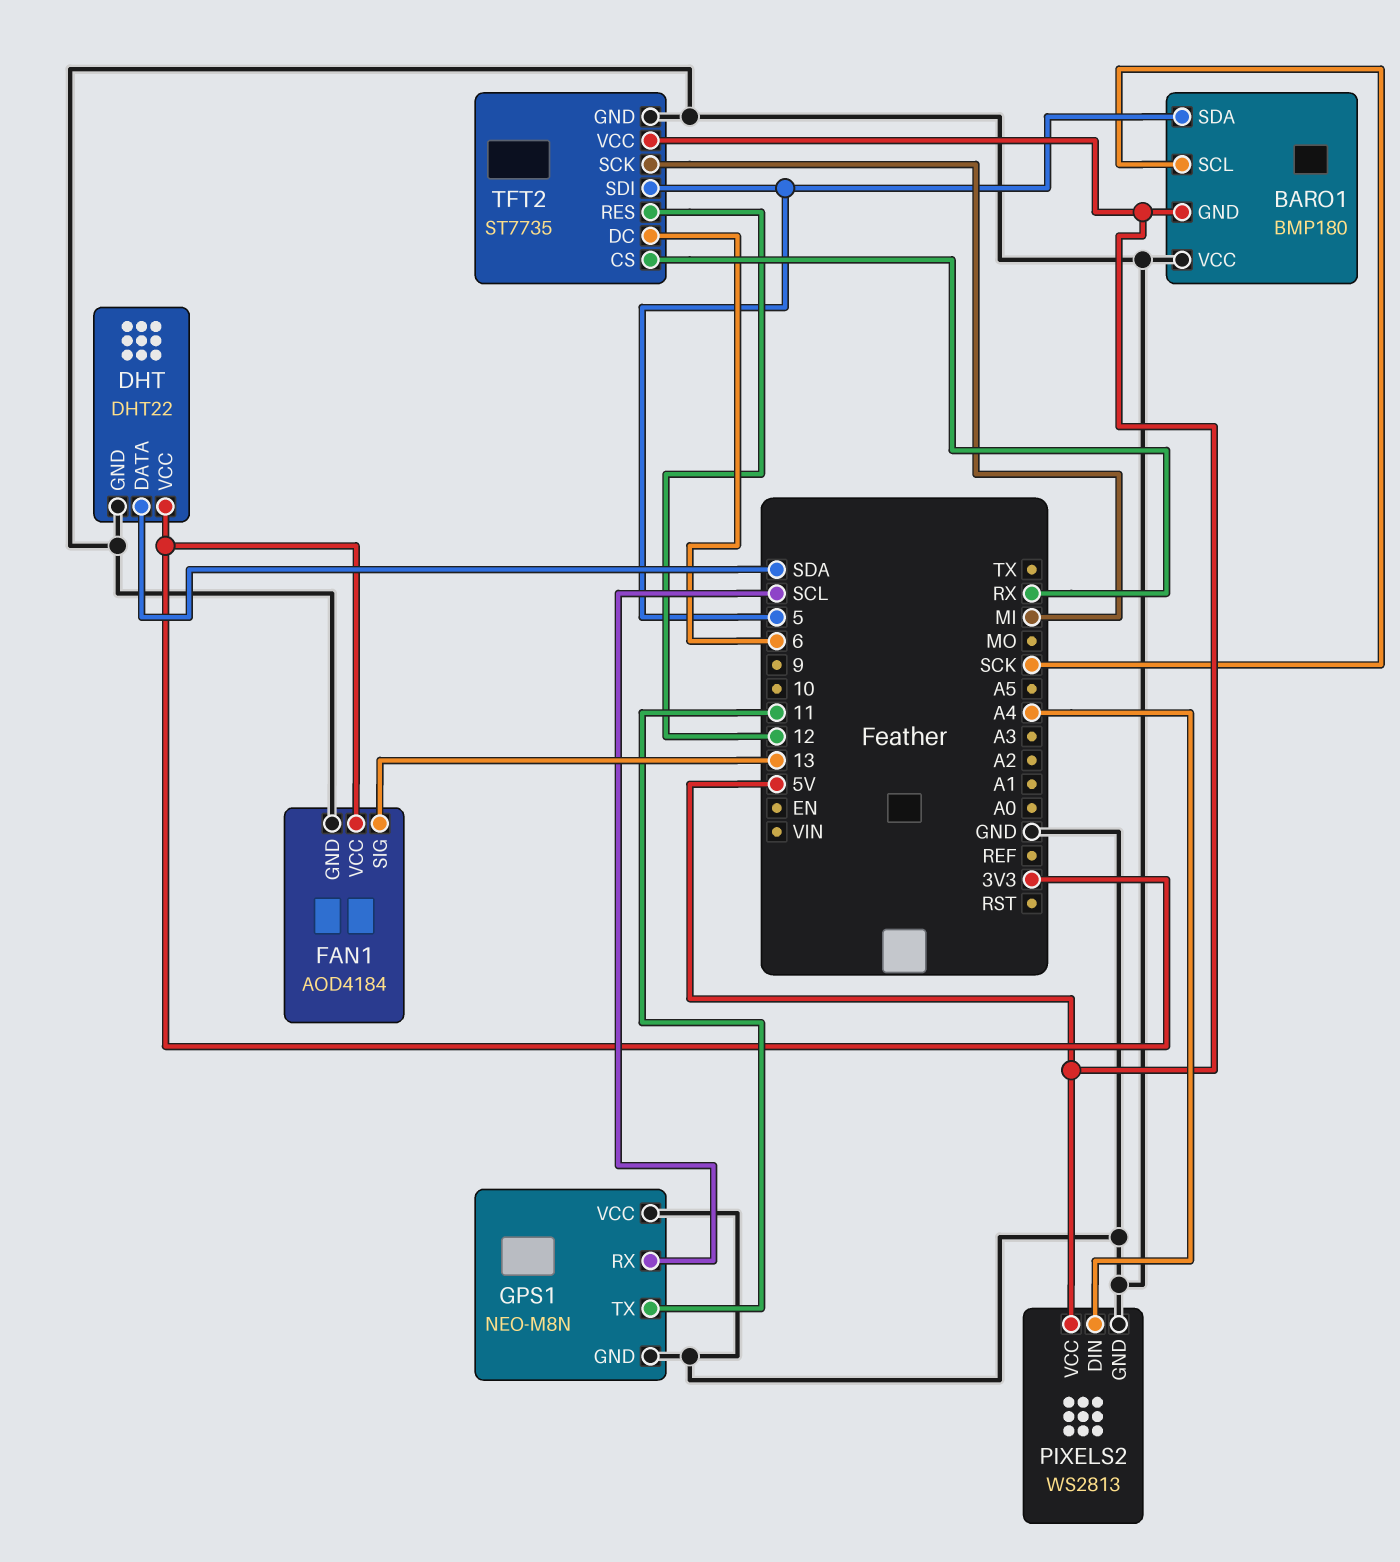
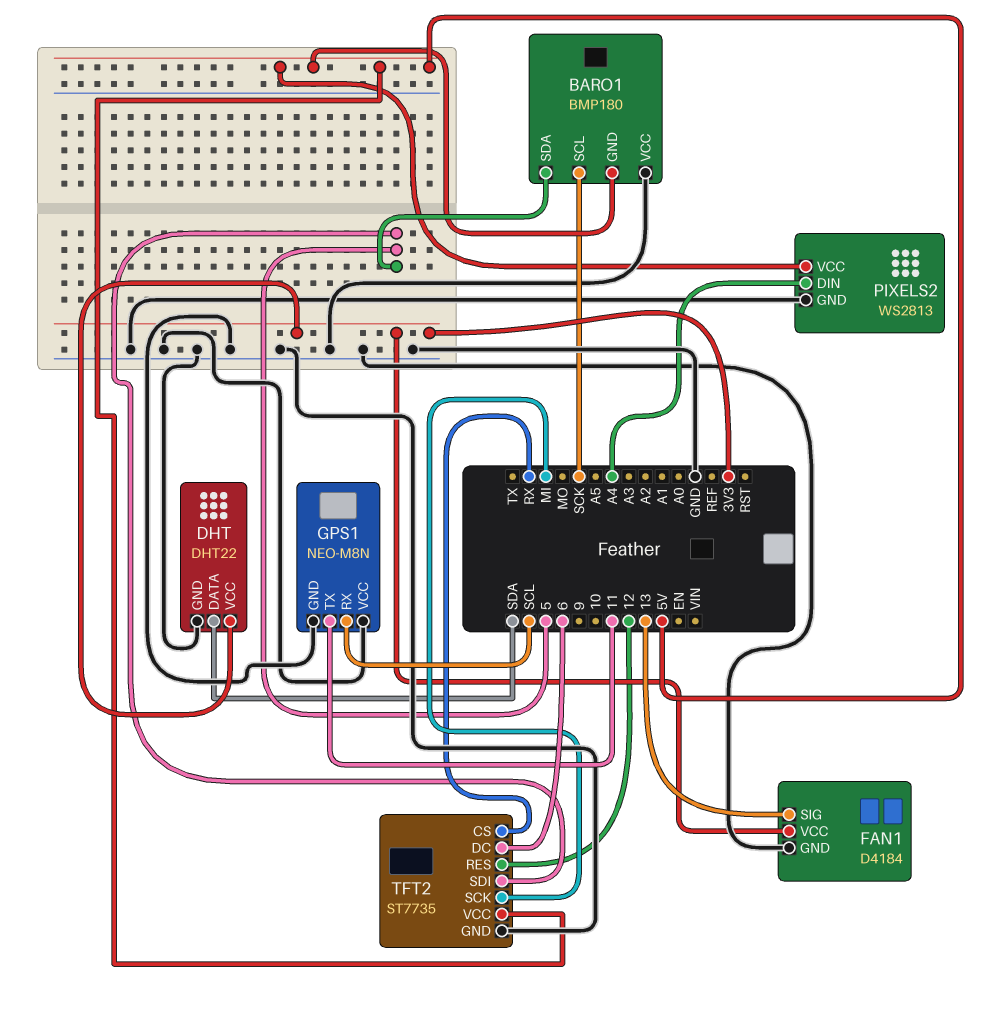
FAN1: AOD4184 -> D4184

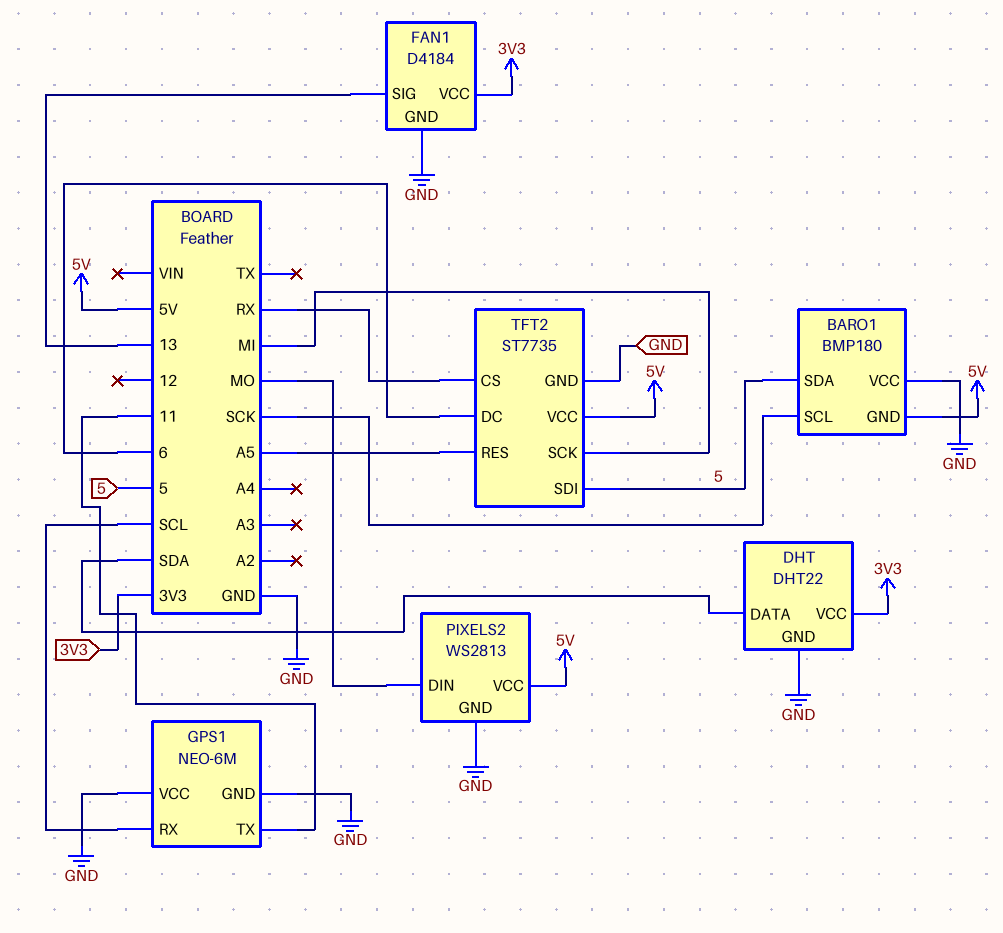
GPS1: NEO-M8N -> NEO-6M
PIXELS2 pin DIN: A4 -> MO
TFT2 pin RES: 12 -> A5

